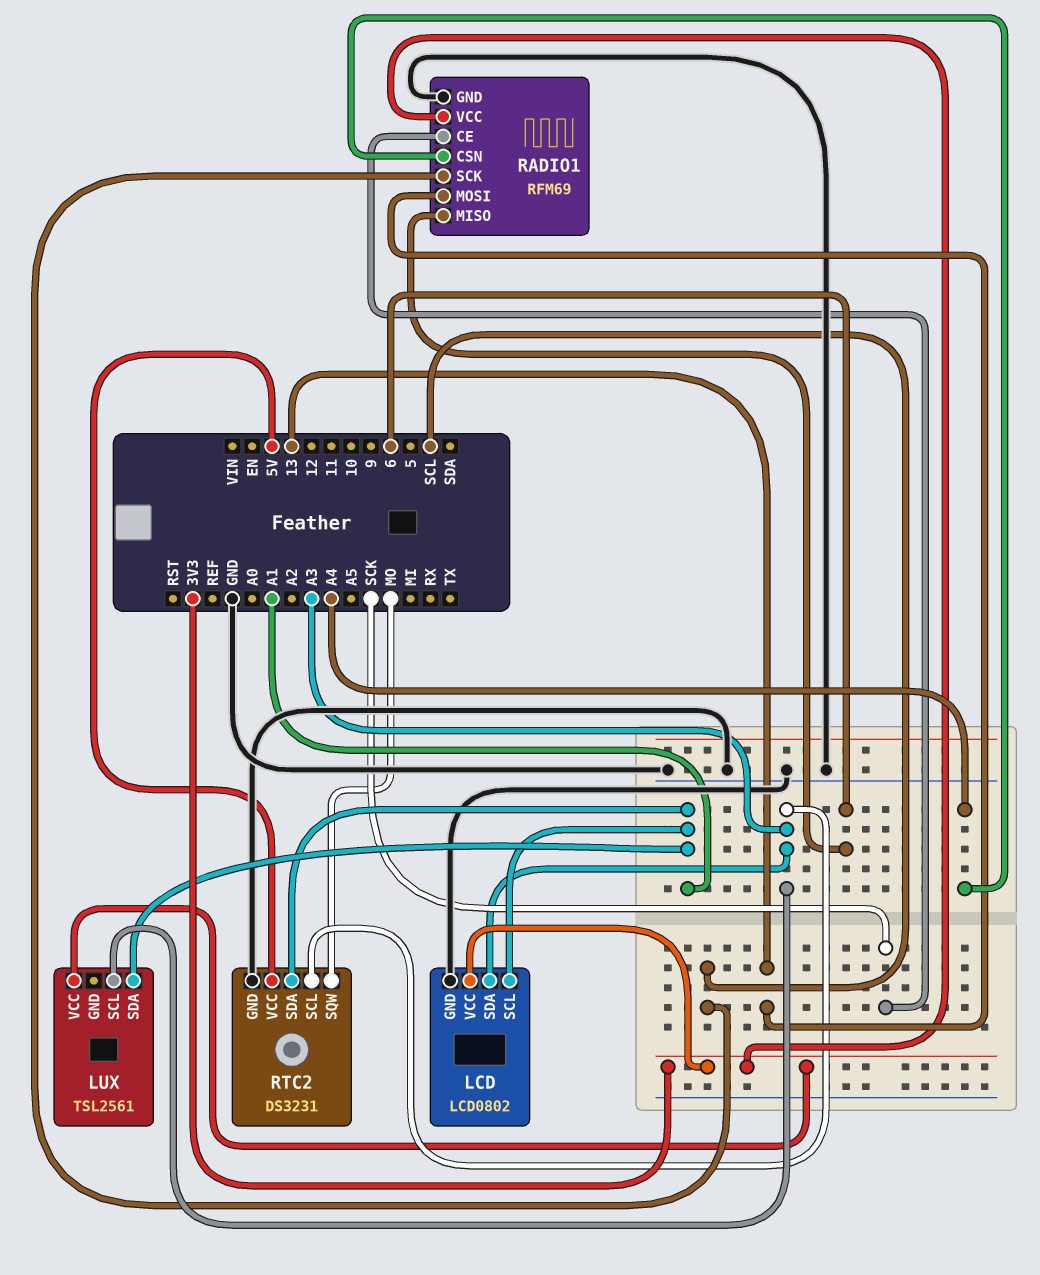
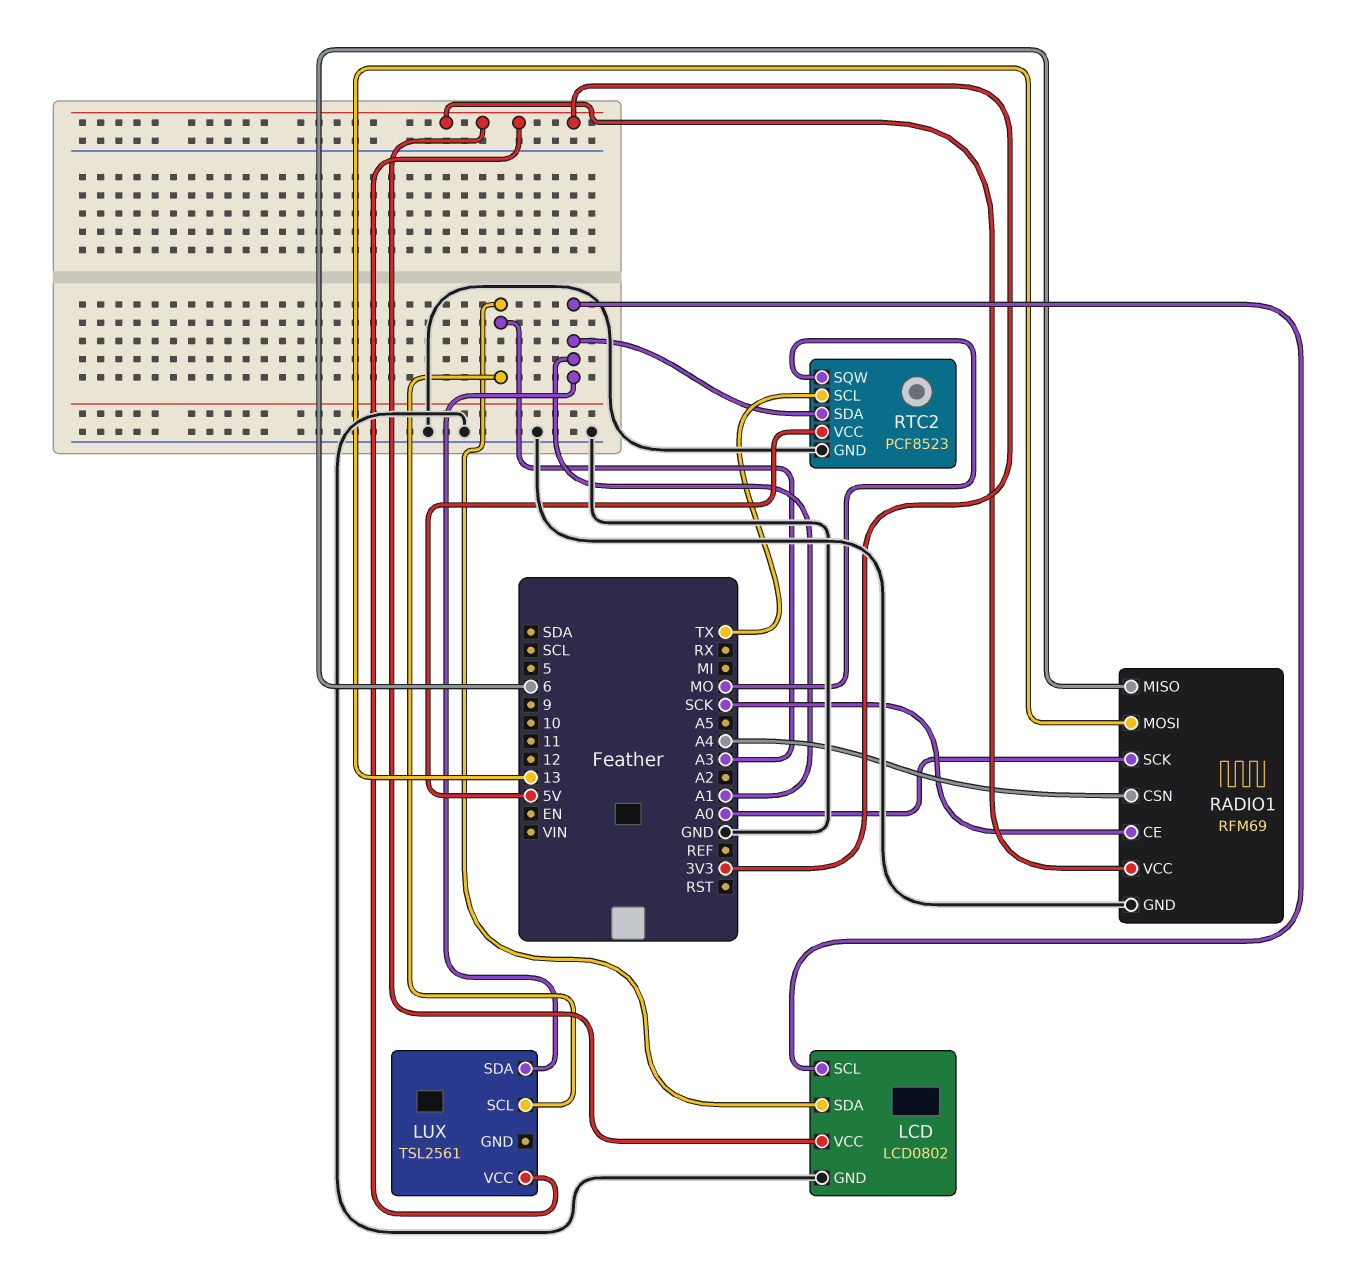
RADIO1 pin SCK: SCL -> A0
RTC2: DS3231 -> PCF8523
RTC2 pin SCL: A3 -> TX

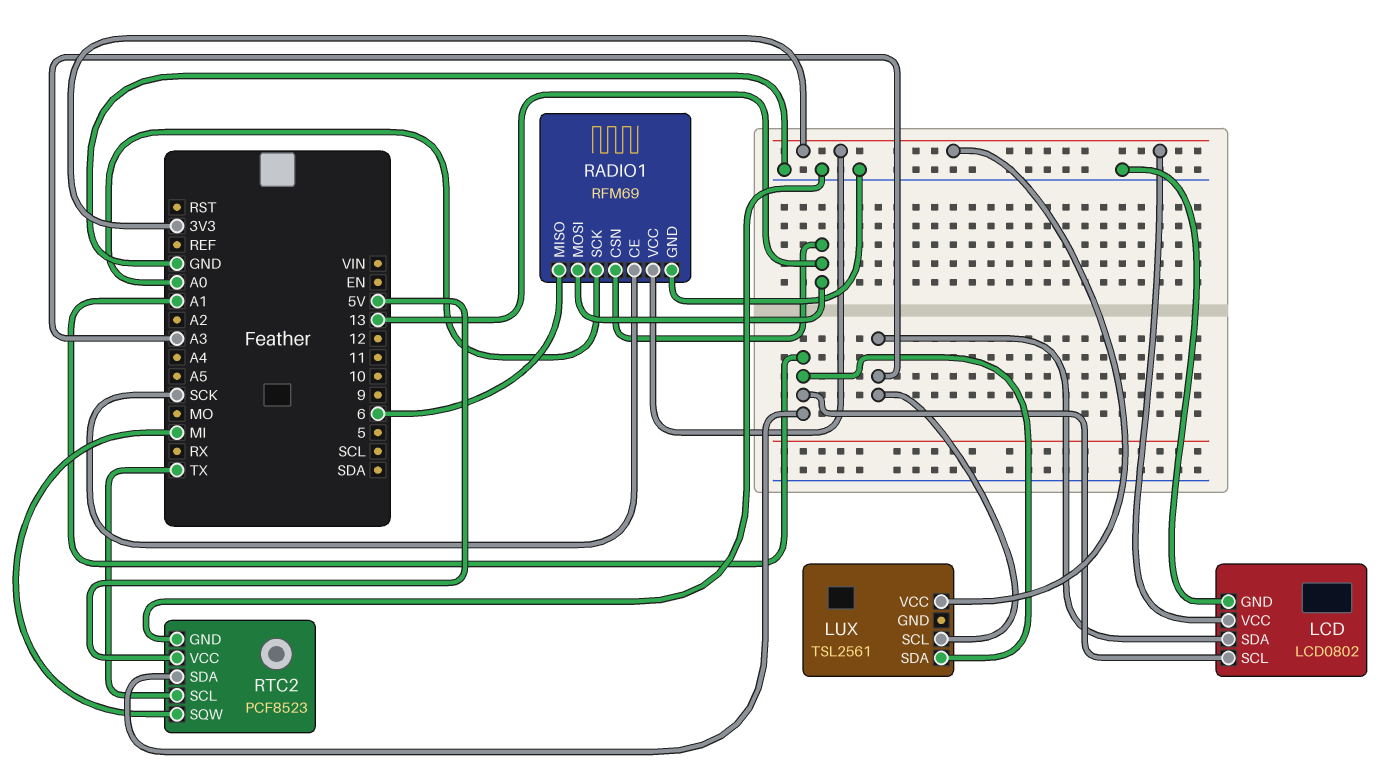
RADIO1 pin CSN: A4 -> 13
RTC2 pin SQW: MO -> MI

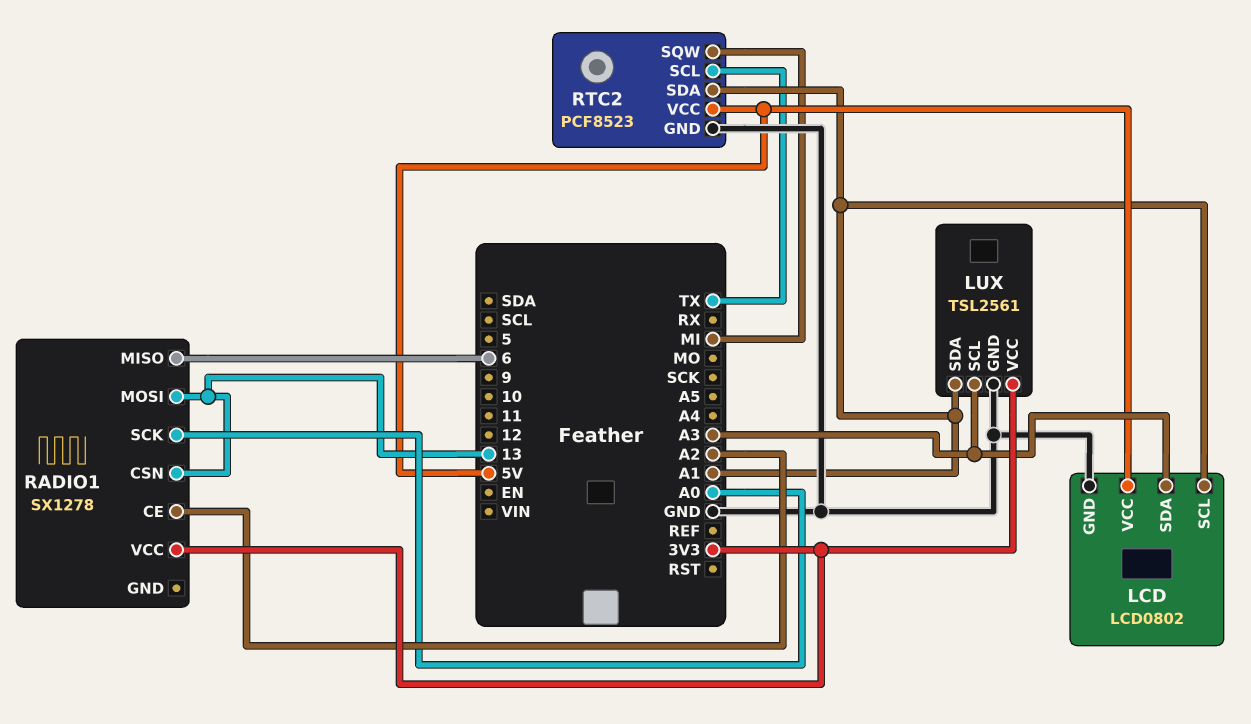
LCD pin VCC: 3V3 -> 5V
LUX pin GND: none -> GND
RADIO1: RFM69 -> SX1278
RADIO1 pin CE: SCK -> A2
RADIO1 pin GND: GND -> none

